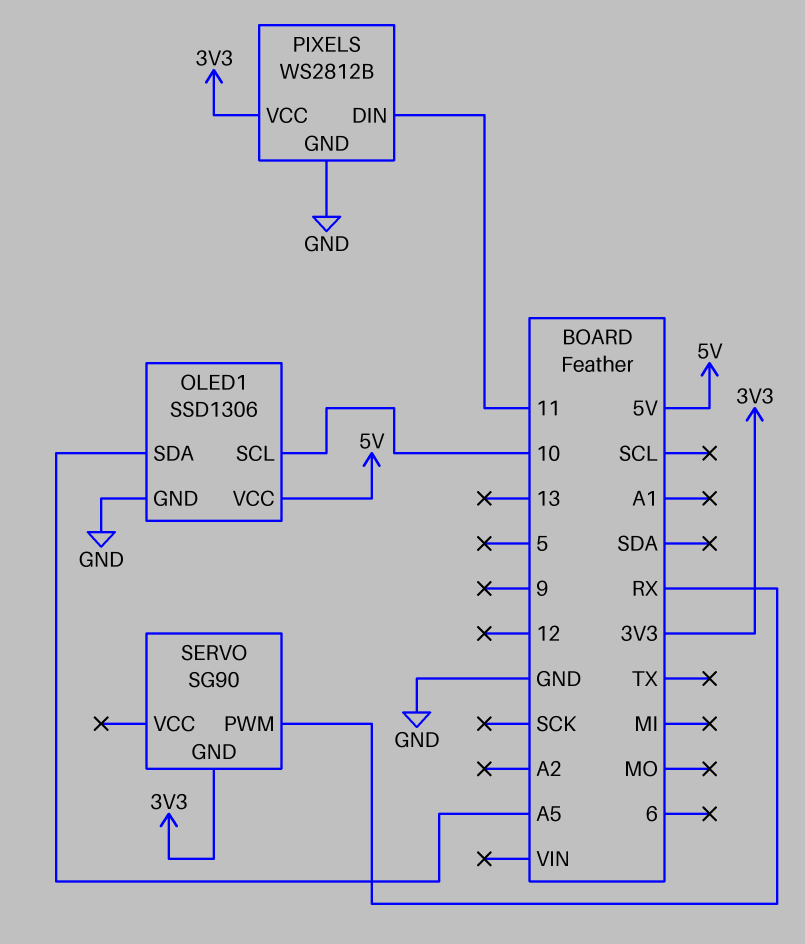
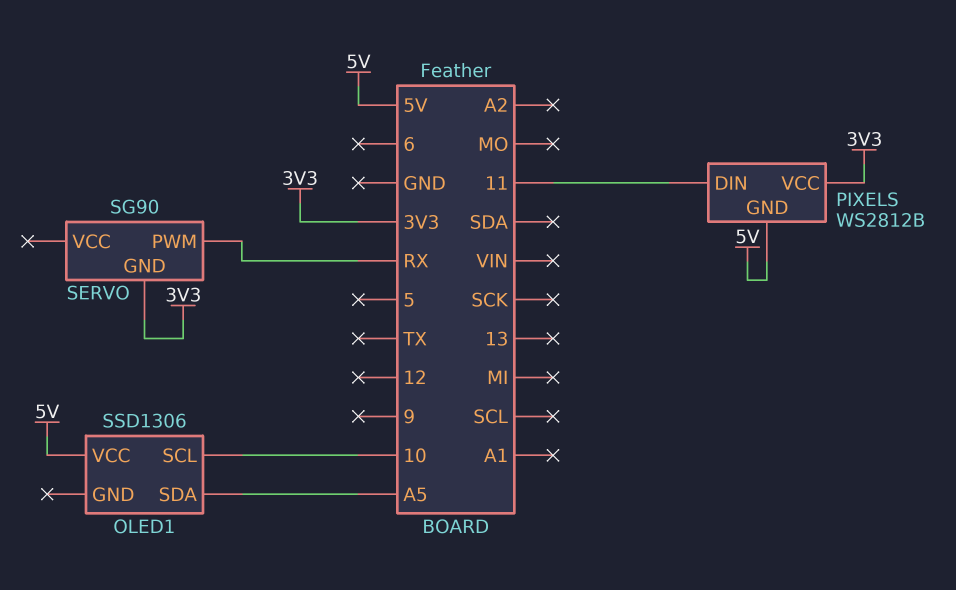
OLED1 pin GND: GND -> none
PIXELS pin GND: GND -> 5V

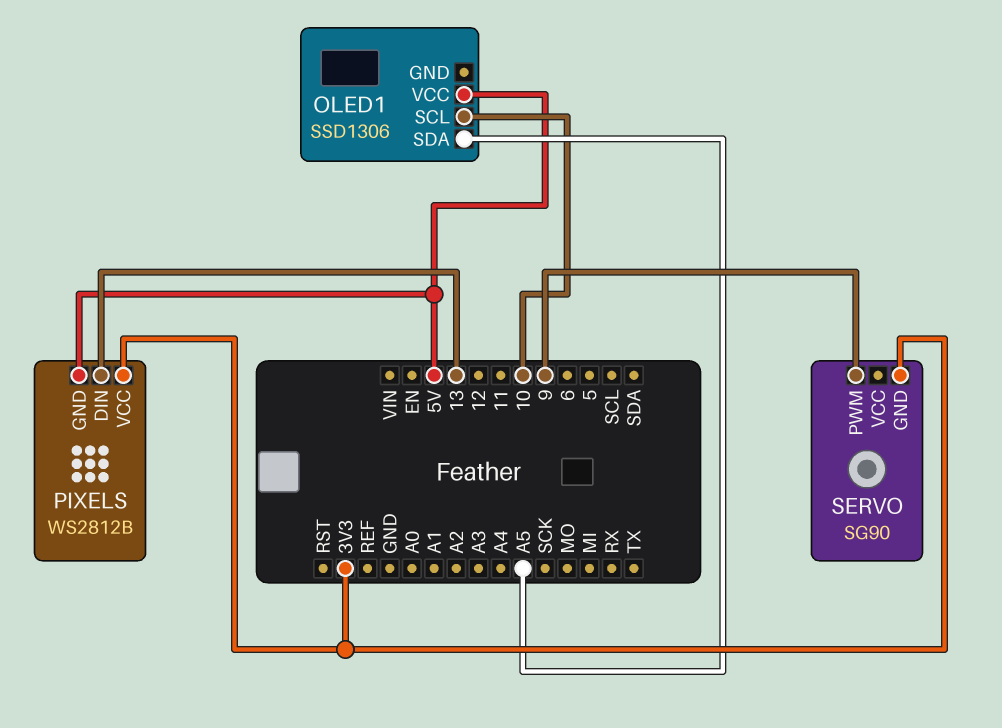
PIXELS pin DIN: 11 -> 13
SERVO pin PWM: RX -> 9

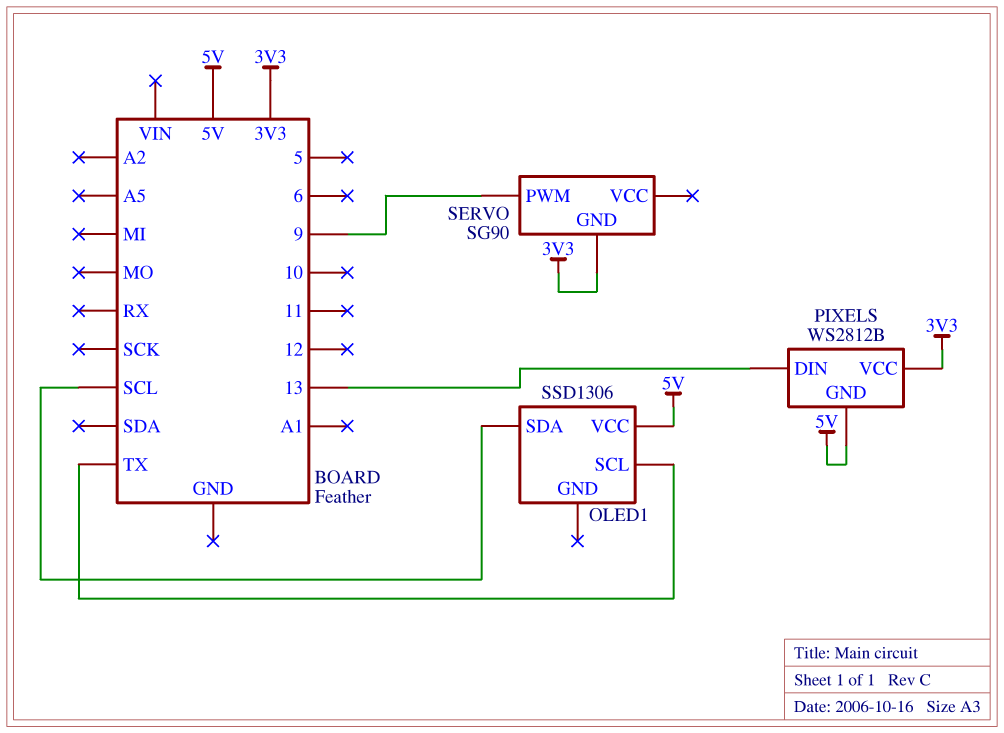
OLED1 pin SCL: 10 -> TX
OLED1 pin SDA: A5 -> SCL

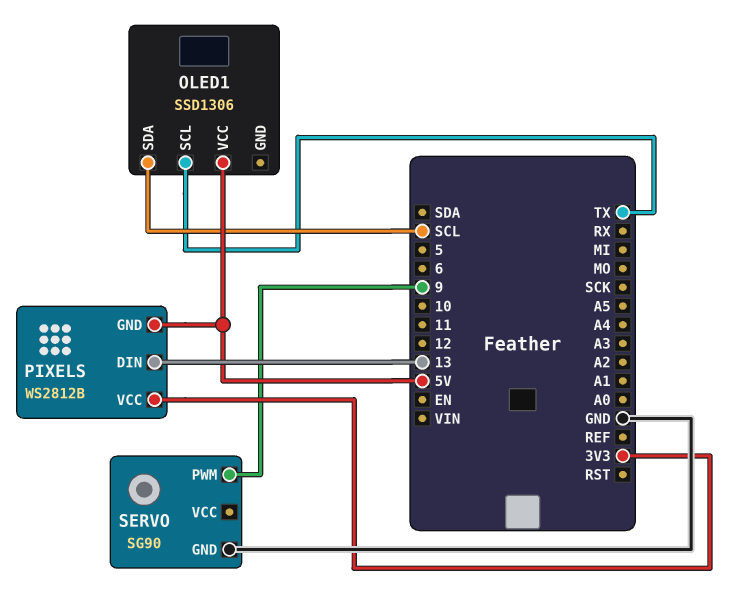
SERVO pin GND: 3V3 -> GND

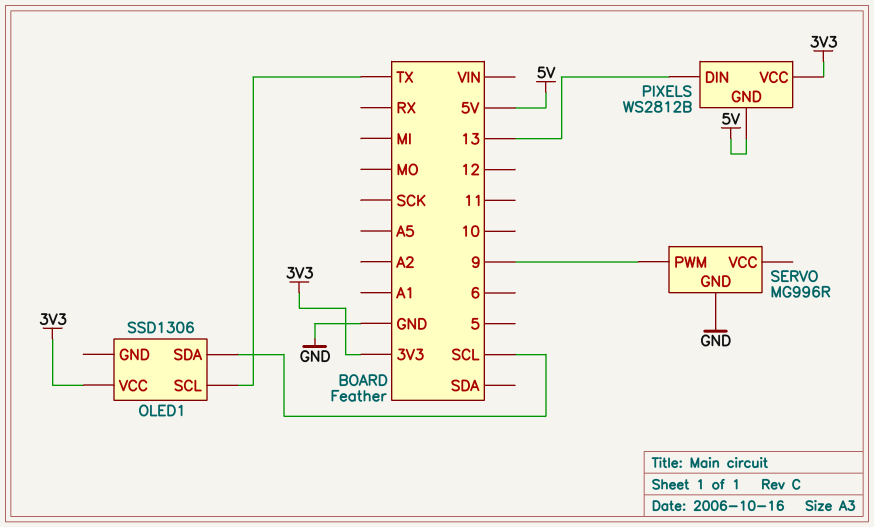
OLED1 pin VCC: 5V -> 3V3
SERVO: SG90 -> MG996R

